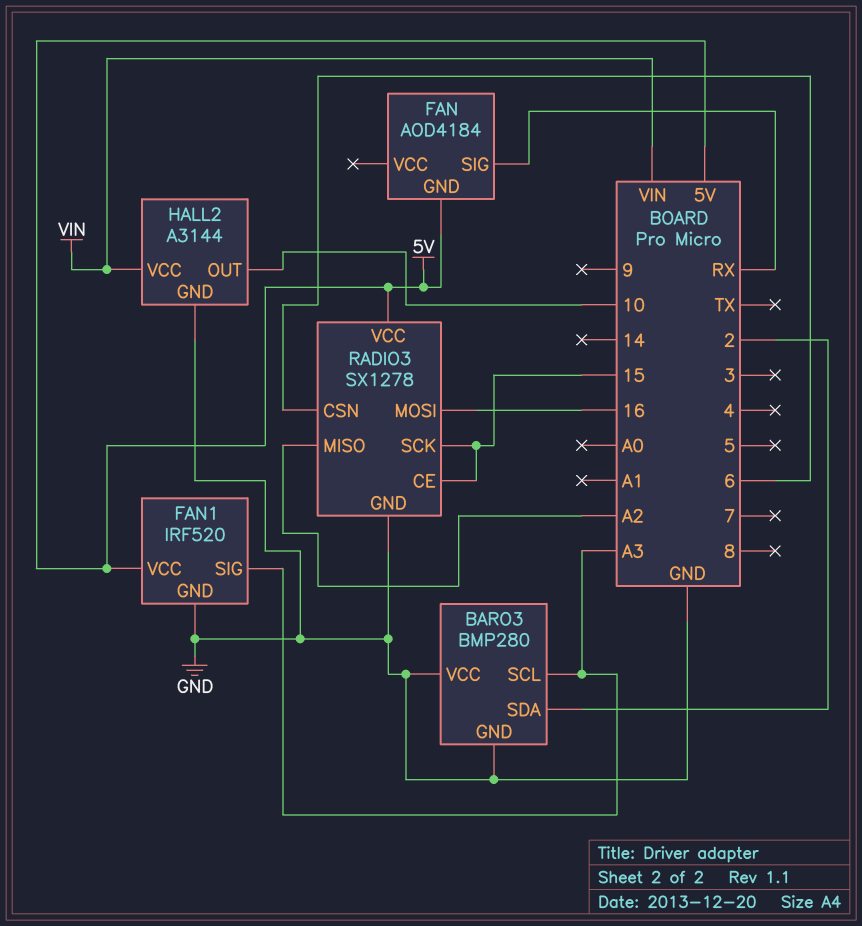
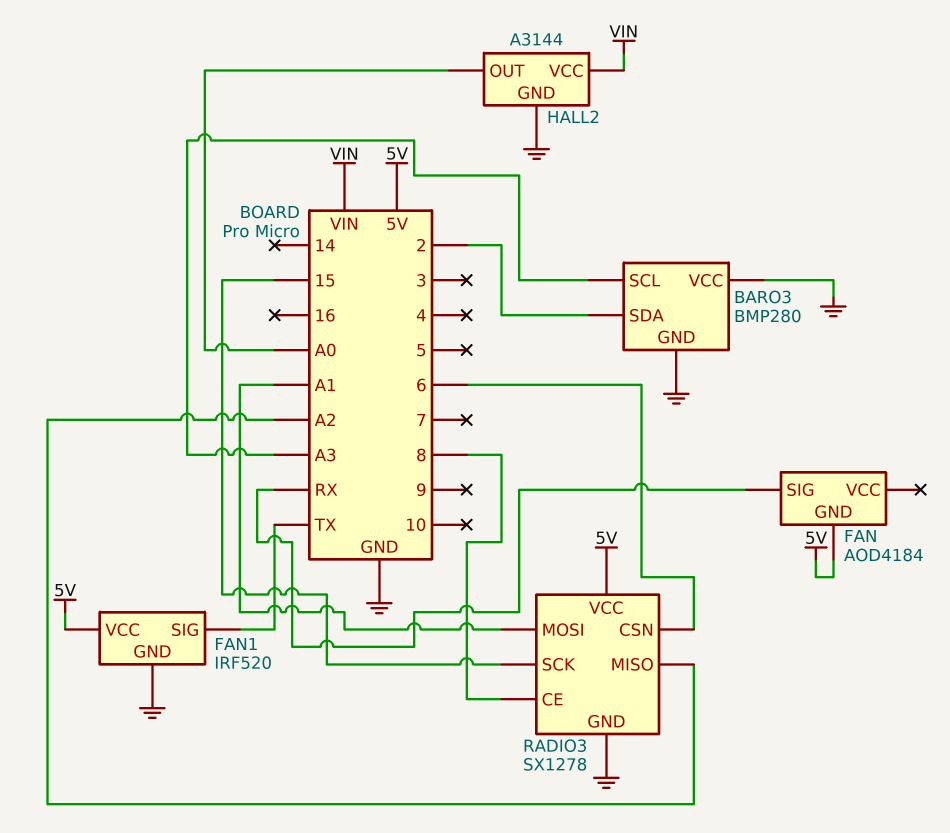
FAN1 pin SIG: A3 -> TX
HALL2 pin OUT: 10 -> A0
RADIO3 pin CE: 15 -> 8
RADIO3 pin MOSI: 16 -> A1

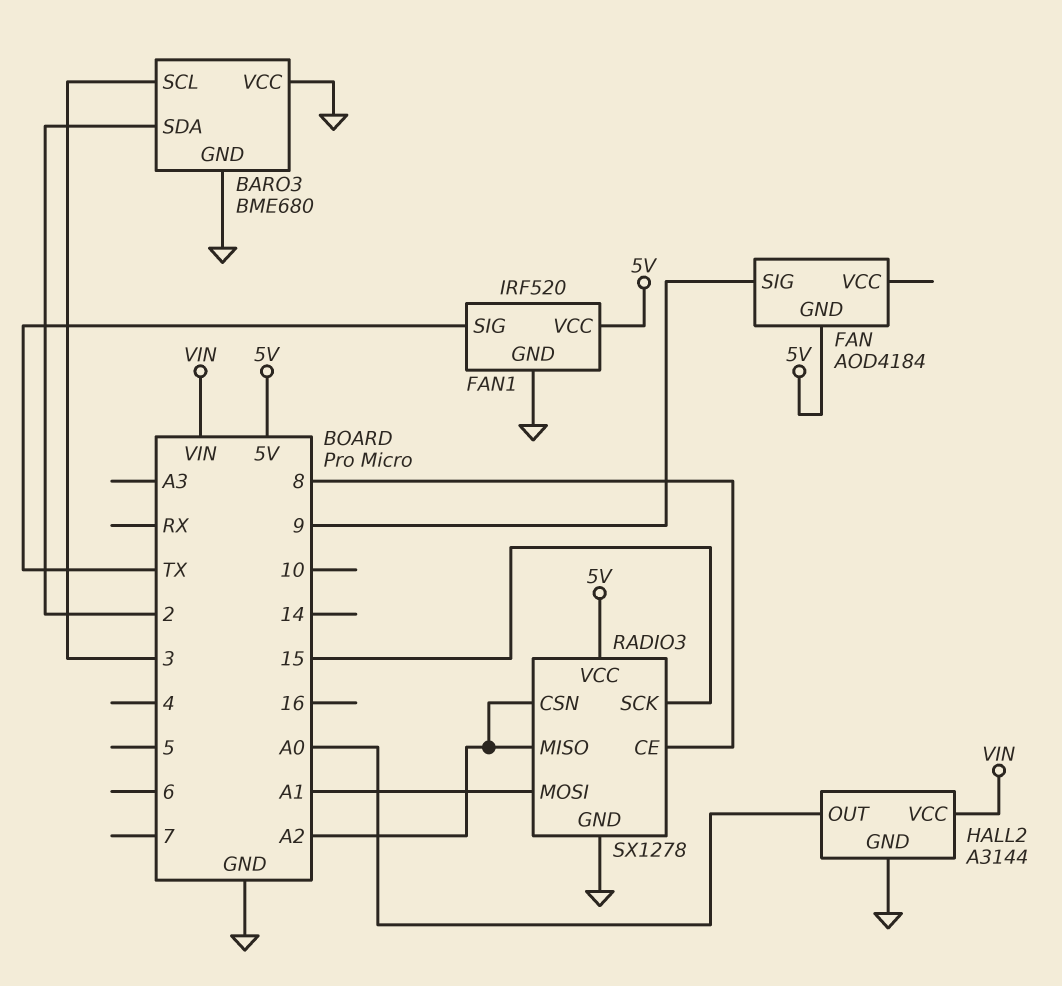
BARO3: BMP280 -> BME680
BARO3 pin SCL: A3 -> 3
FAN pin SIG: RX -> 9
RADIO3 pin CSN: 6 -> A2

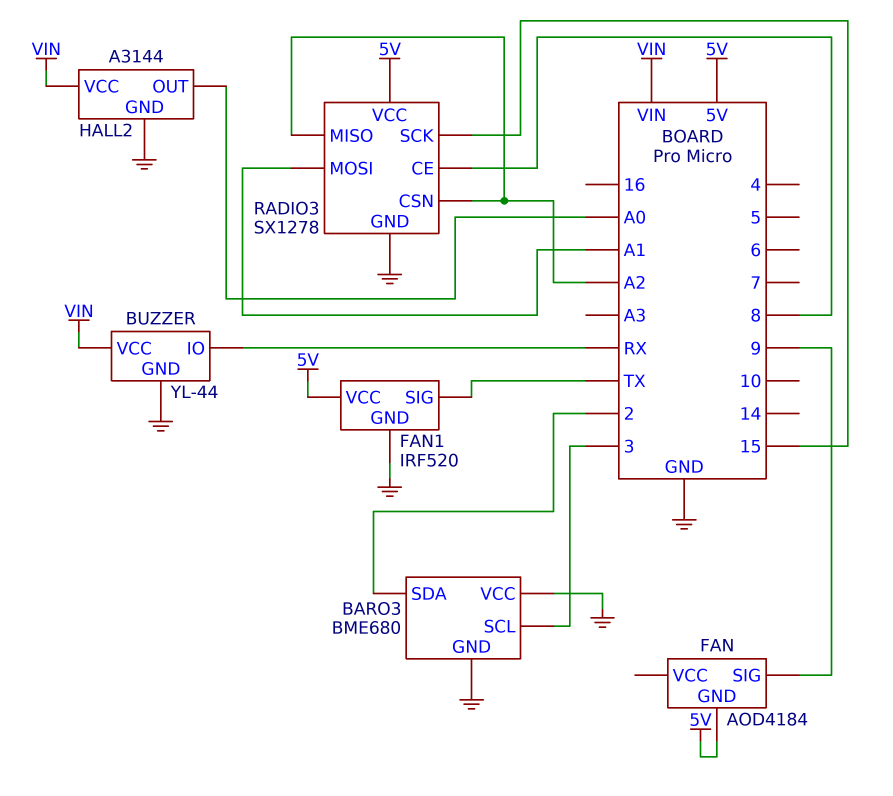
BUZZER: none -> YL-44
BUZZER pin GND: none -> GND
BUZZER pin IO: none -> RX
BUZZER pin VCC: none -> VIN

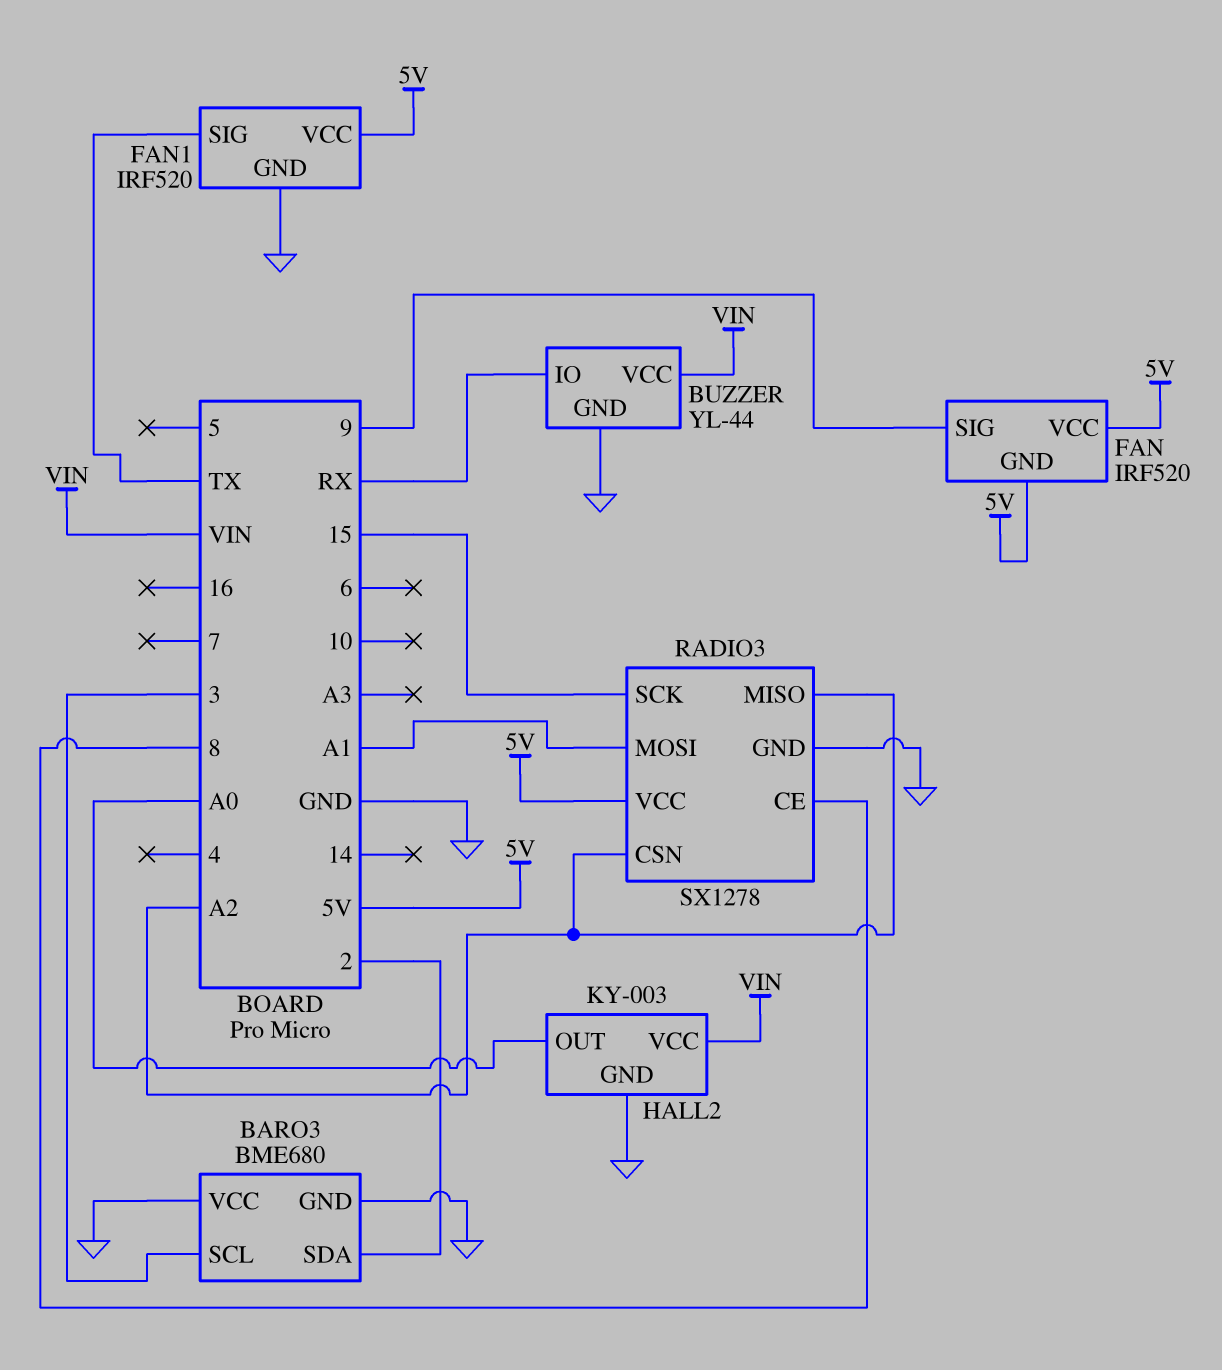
FAN: AOD4184 -> IRF520
FAN pin VCC: none -> 5V
HALL2: A3144 -> KY-003

